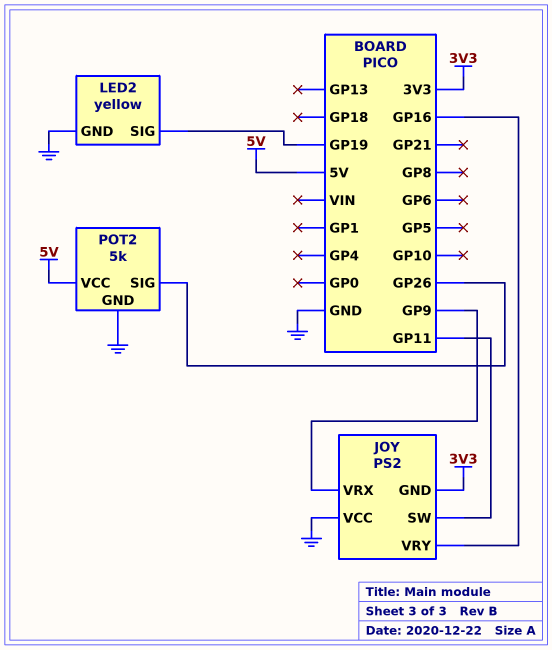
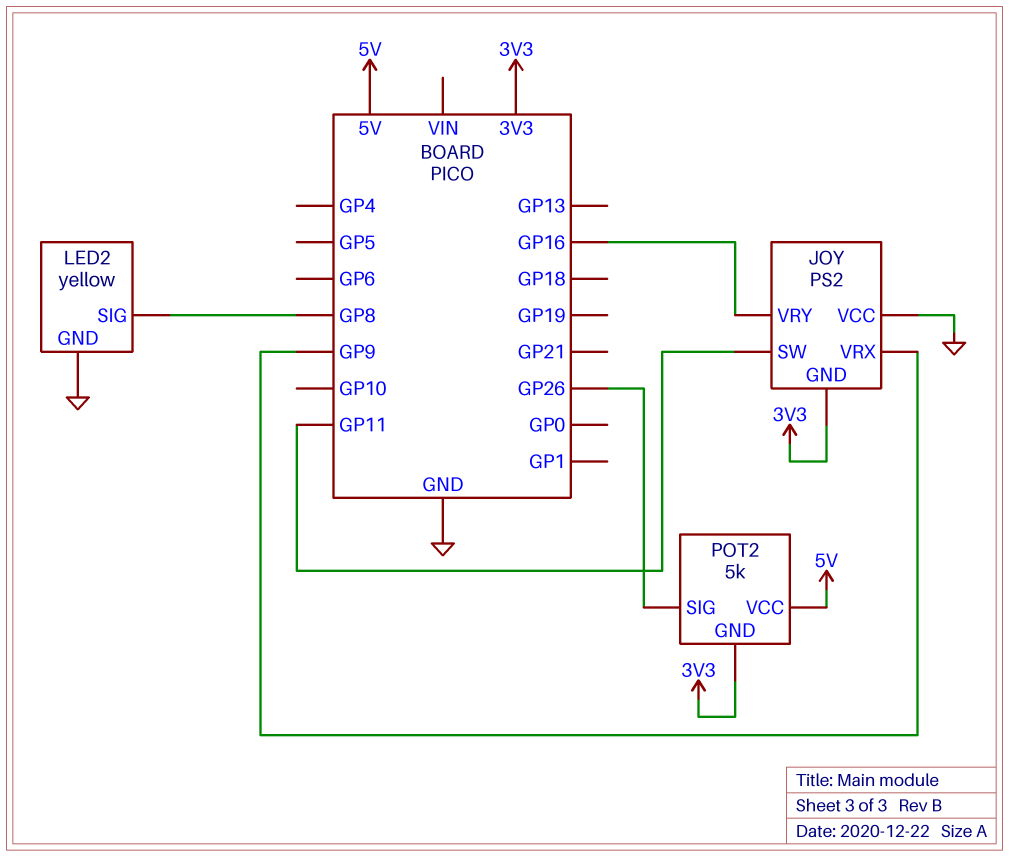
LED2 pin SIG: GP19 -> GP8
POT2 pin GND: GND -> 3V3

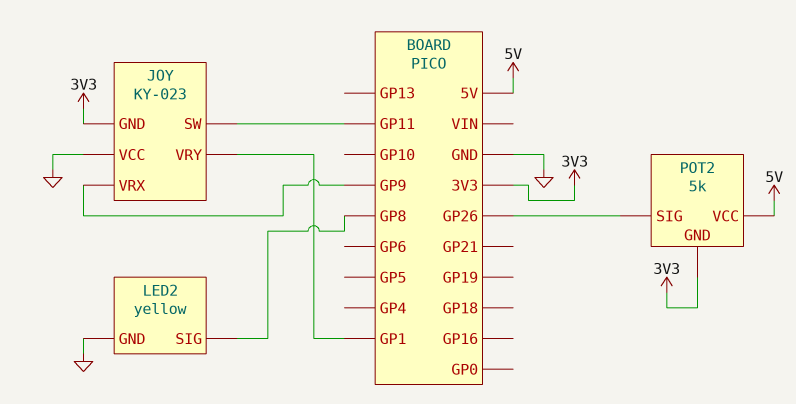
JOY: PS2 -> KY-023
JOY pin VRY: GP16 -> GP1

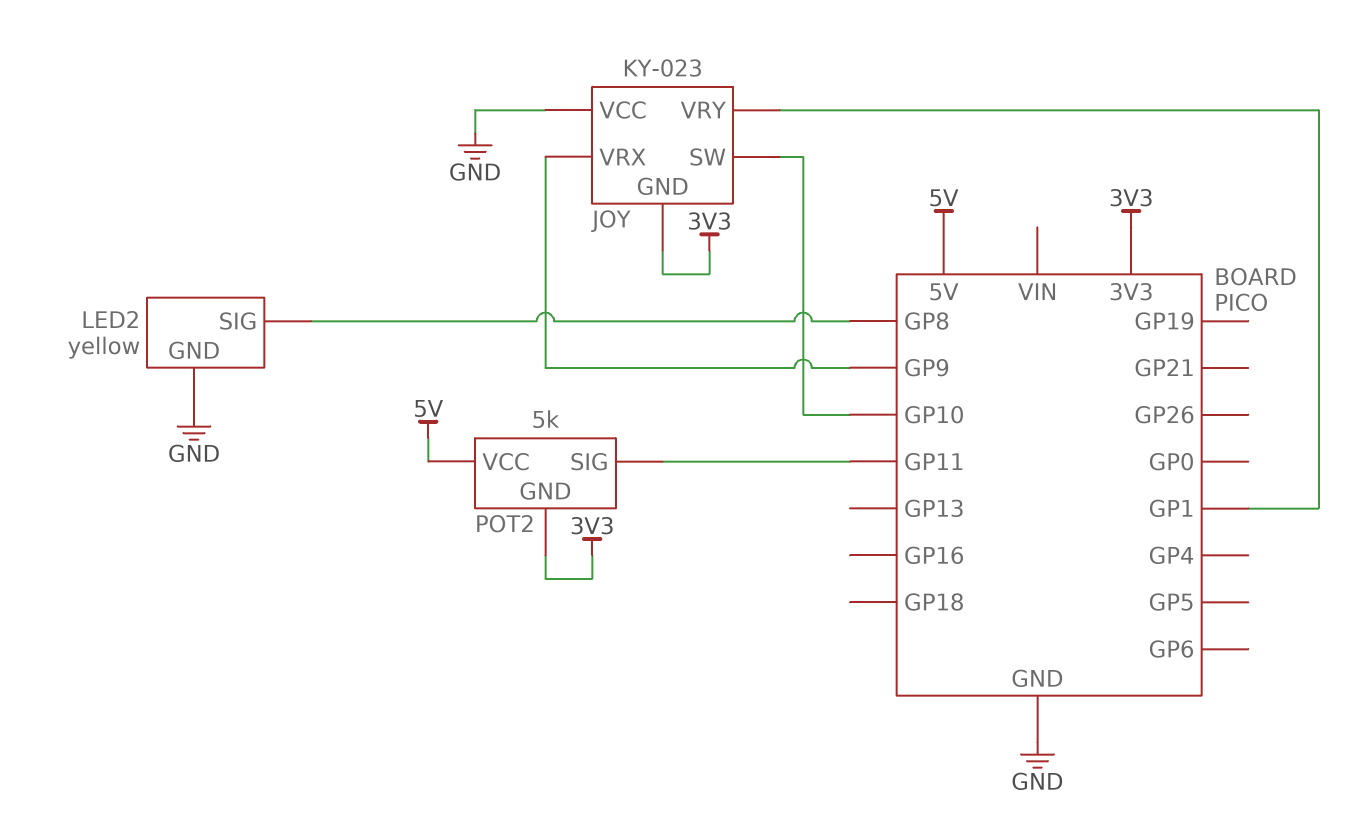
JOY pin SW: GP11 -> GP10
POT2 pin SIG: GP26 -> GP11

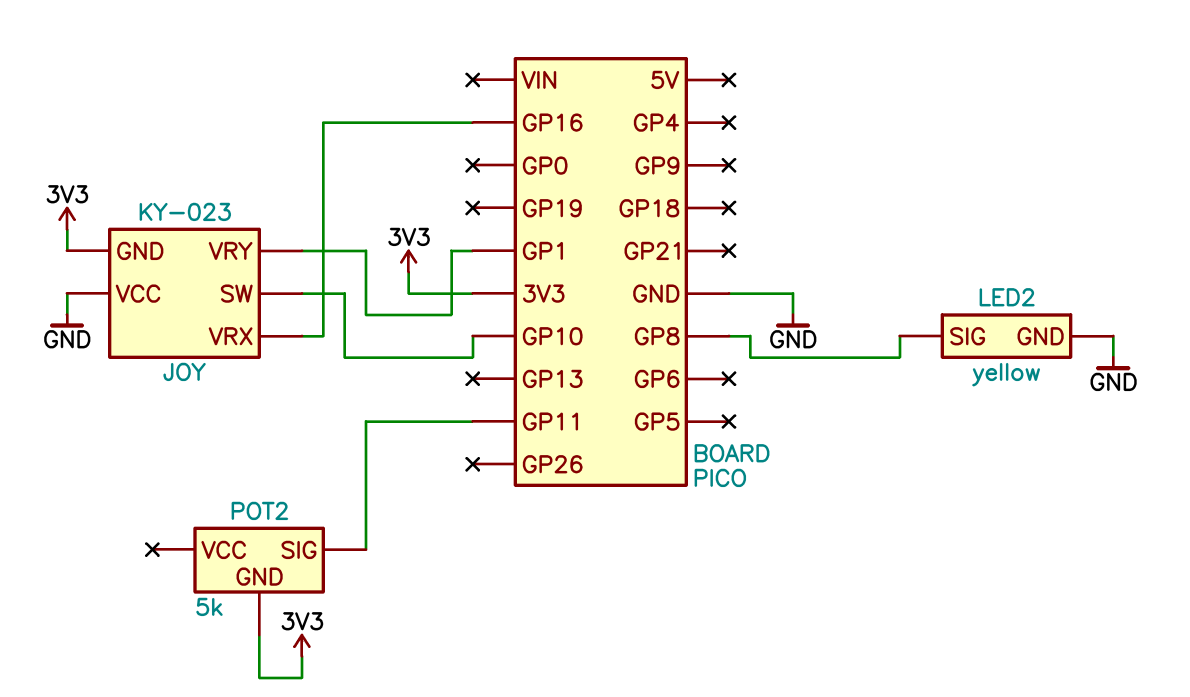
JOY pin VRX: GP9 -> GP16
POT2 pin VCC: 5V -> none

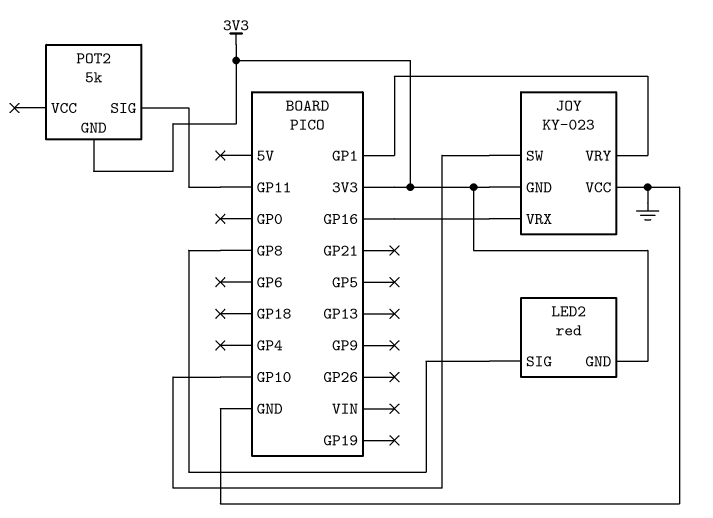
LED2: yellow -> red
LED2 pin GND: GND -> 3V3

